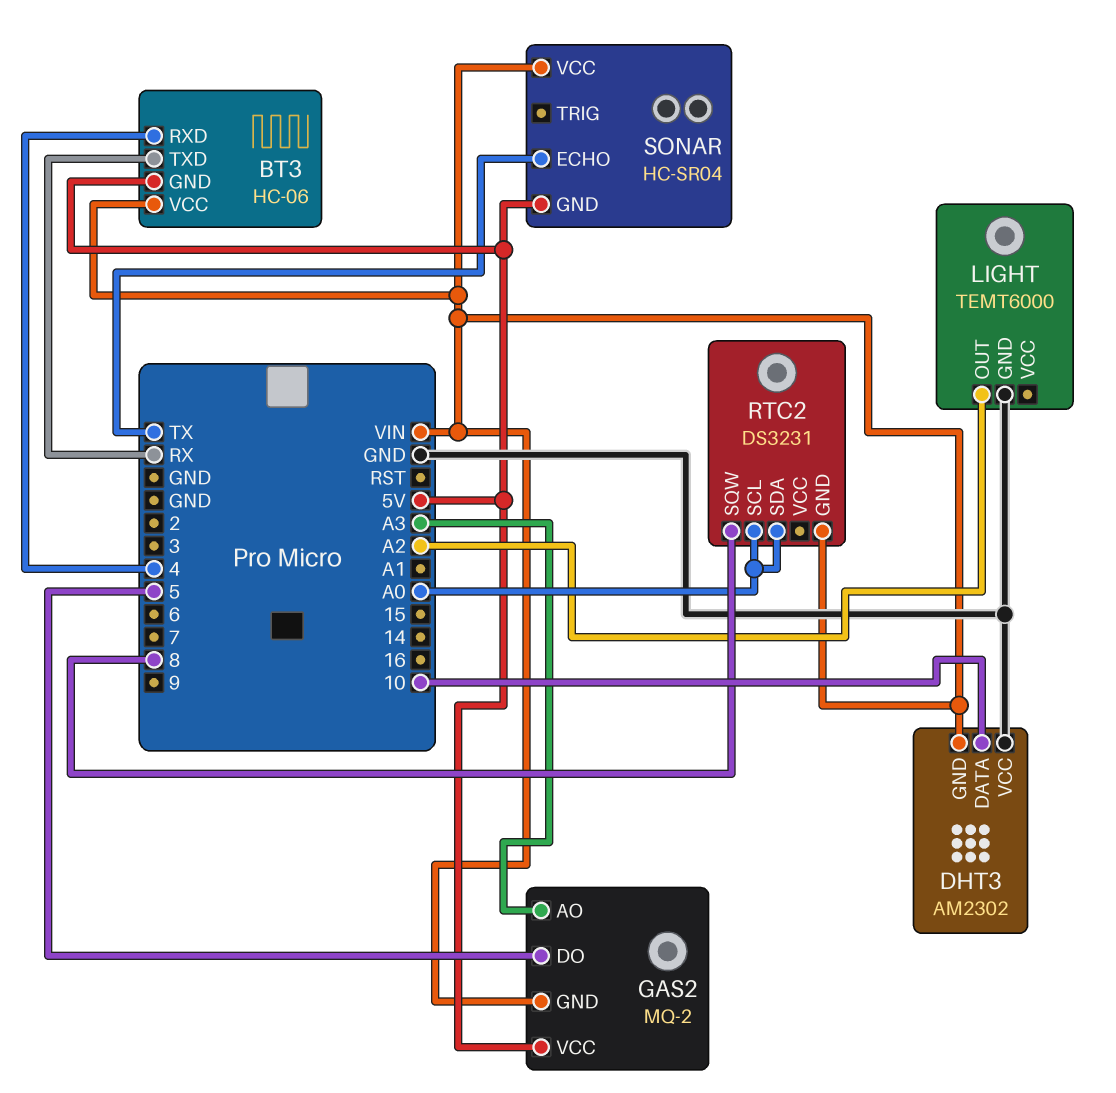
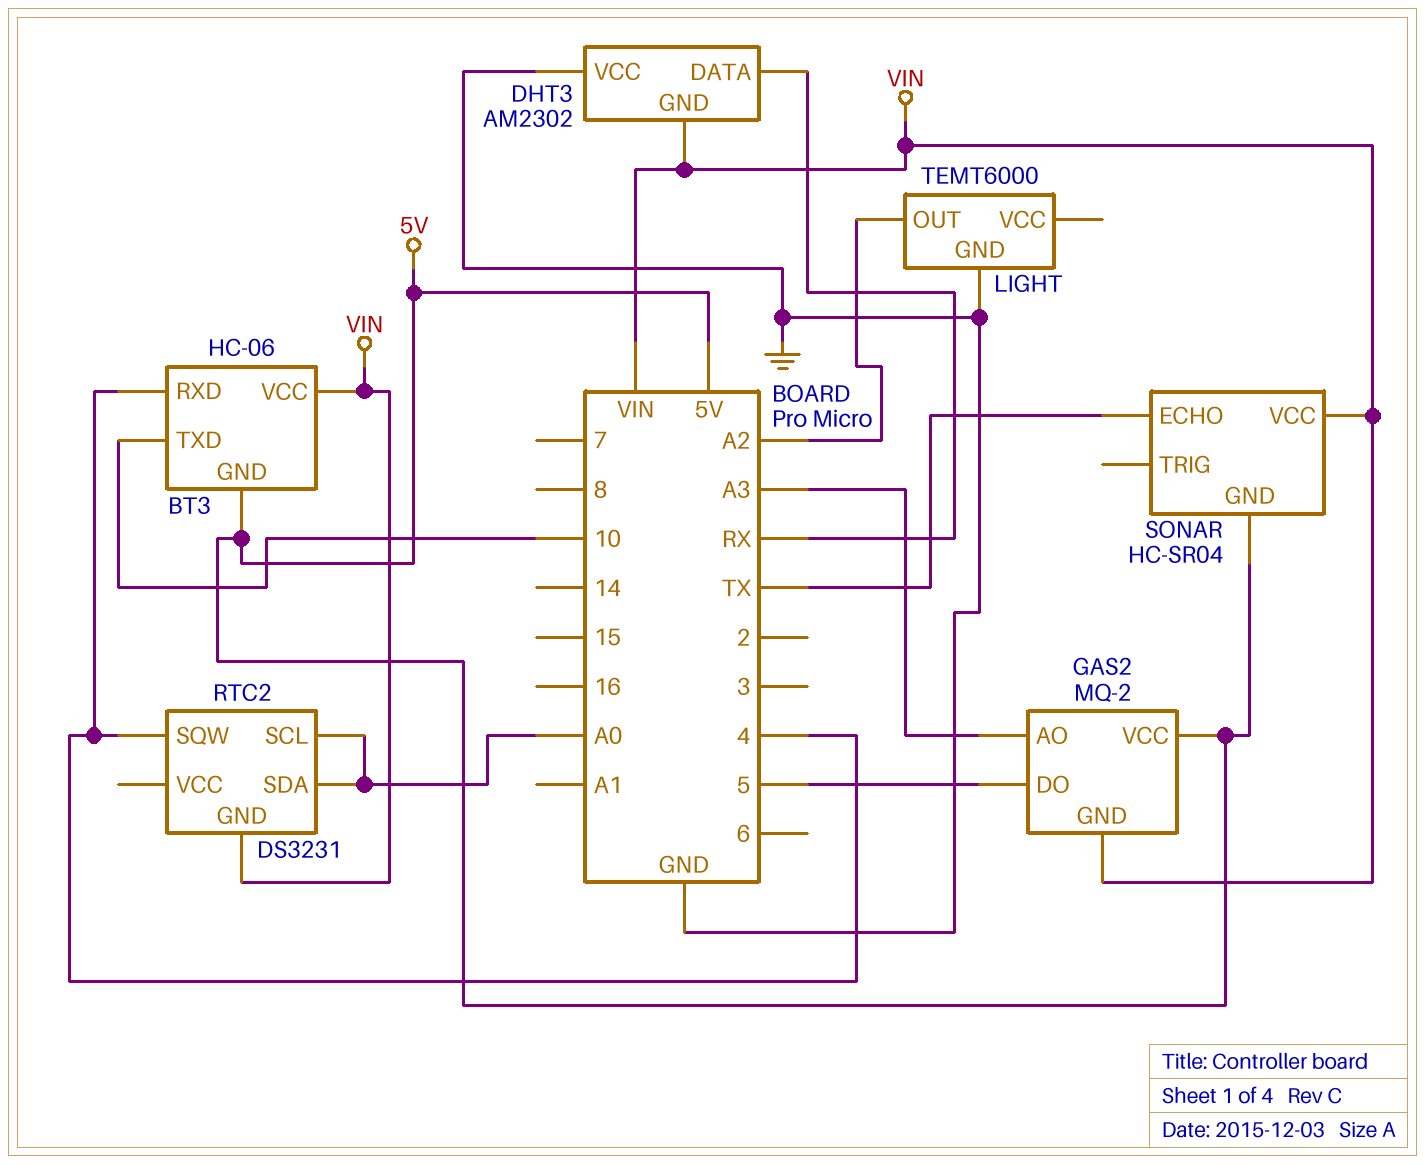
BT3 pin TXD: RX -> 10
DHT3 pin DATA: 10 -> RX
RTC2 pin SQW: 8 -> 4

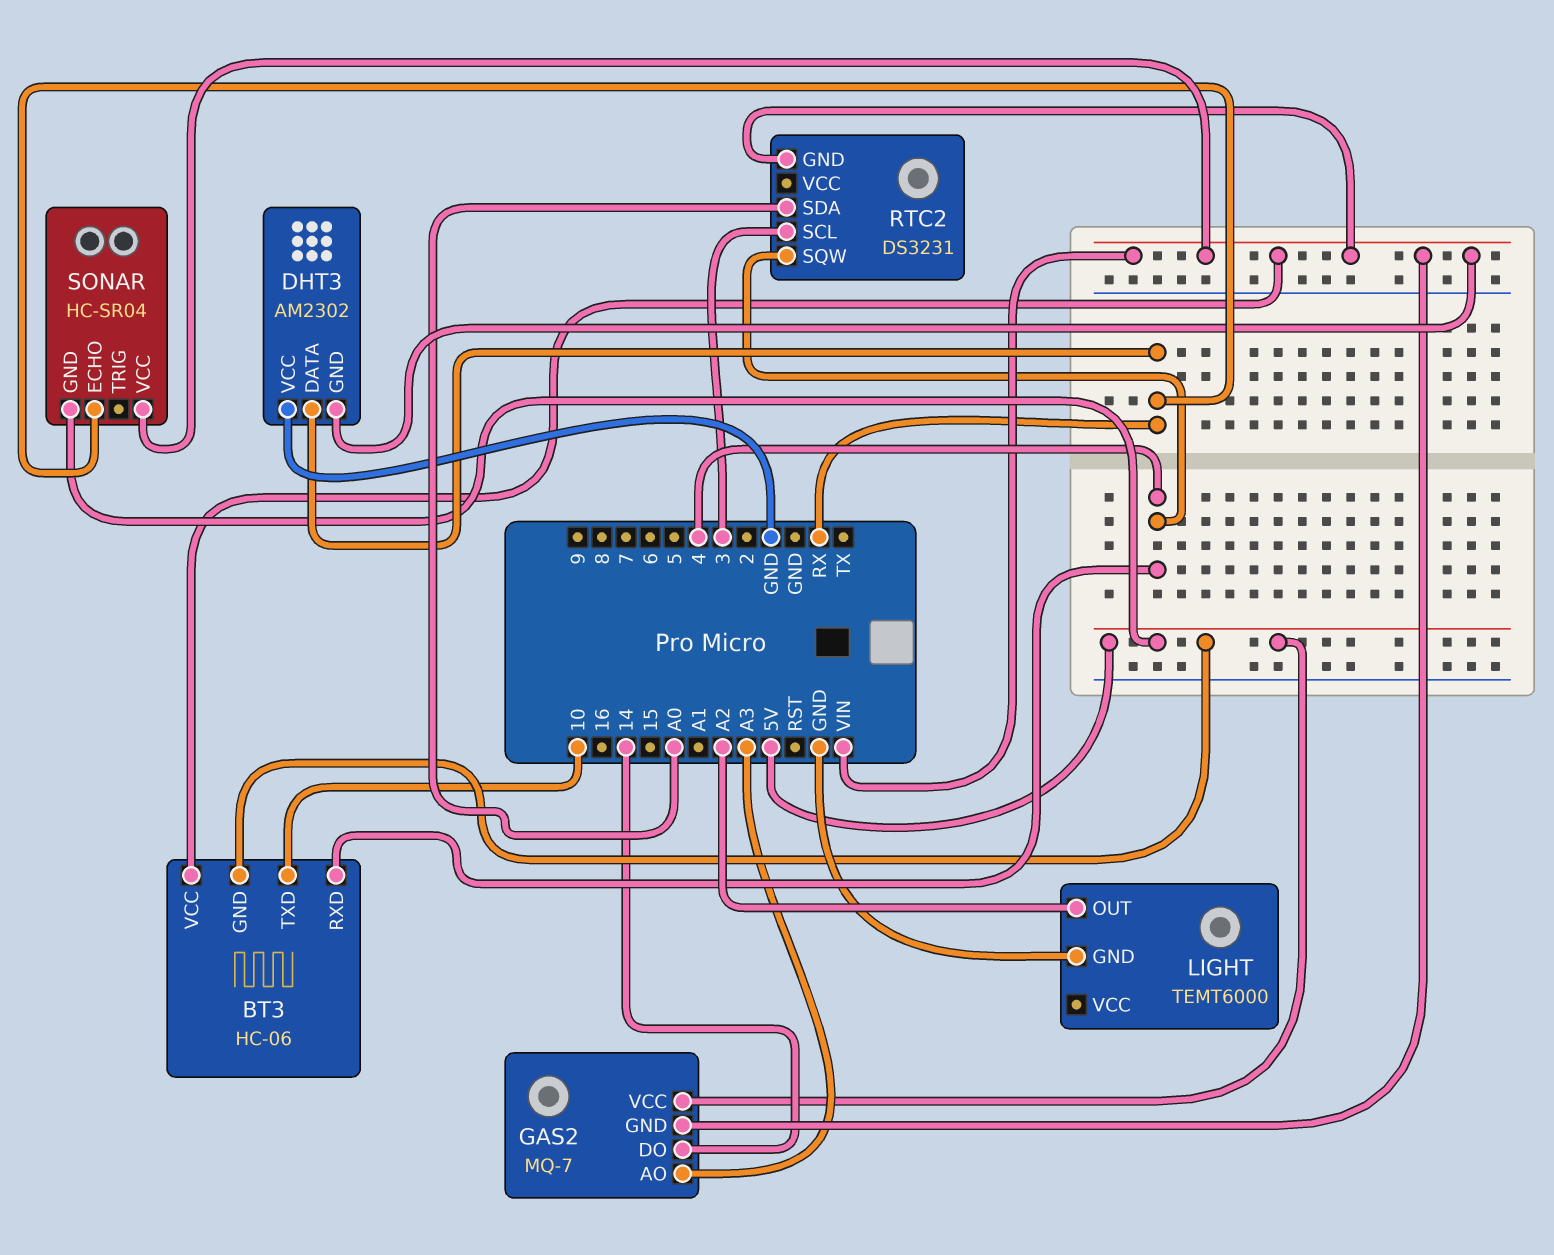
GAS2: MQ-2 -> MQ-7
GAS2 pin DO: 5 -> 14
RTC2 pin SCL: A0 -> 3
SONAR pin ECHO: TX -> RX

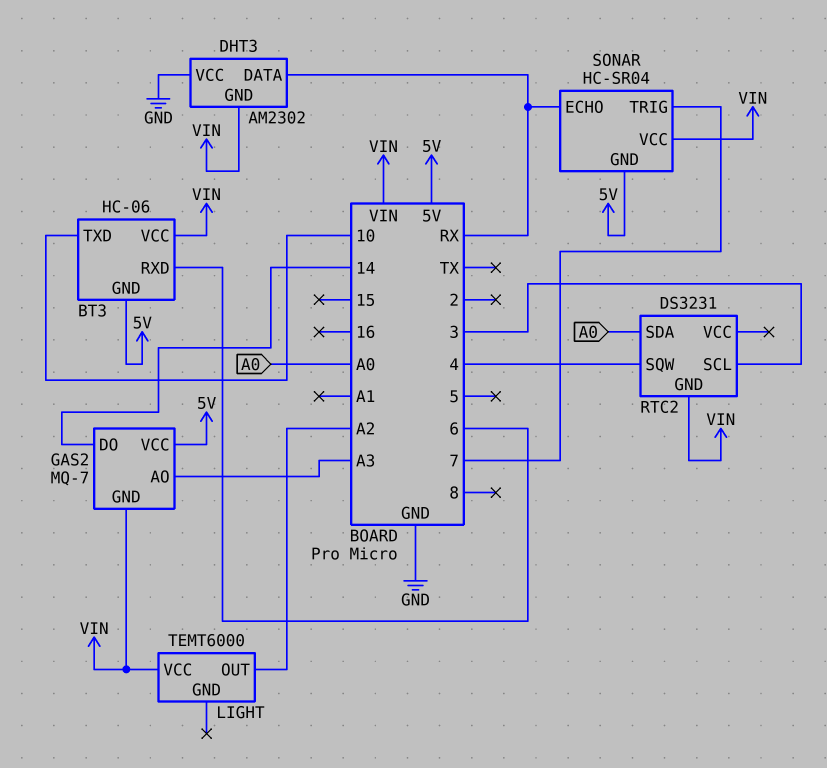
BT3 pin RXD: 4 -> 6
LIGHT pin GND: GND -> none
LIGHT pin VCC: none -> VIN
SONAR pin TRIG: none -> 7

